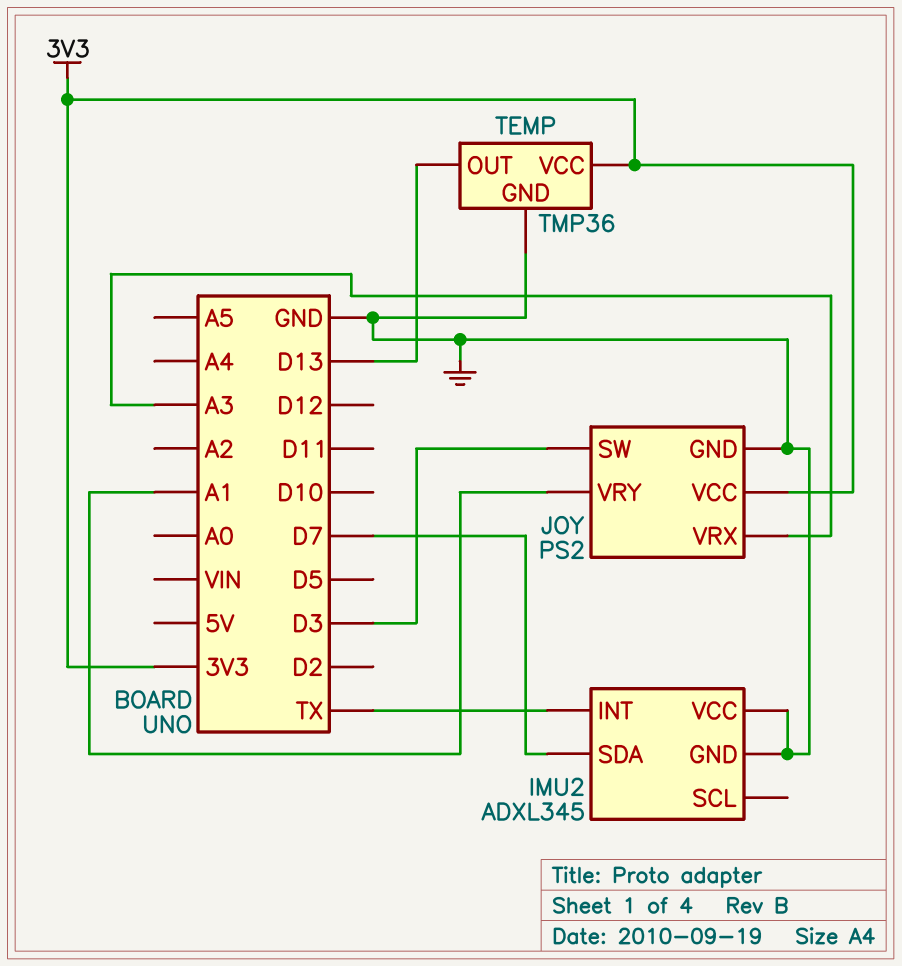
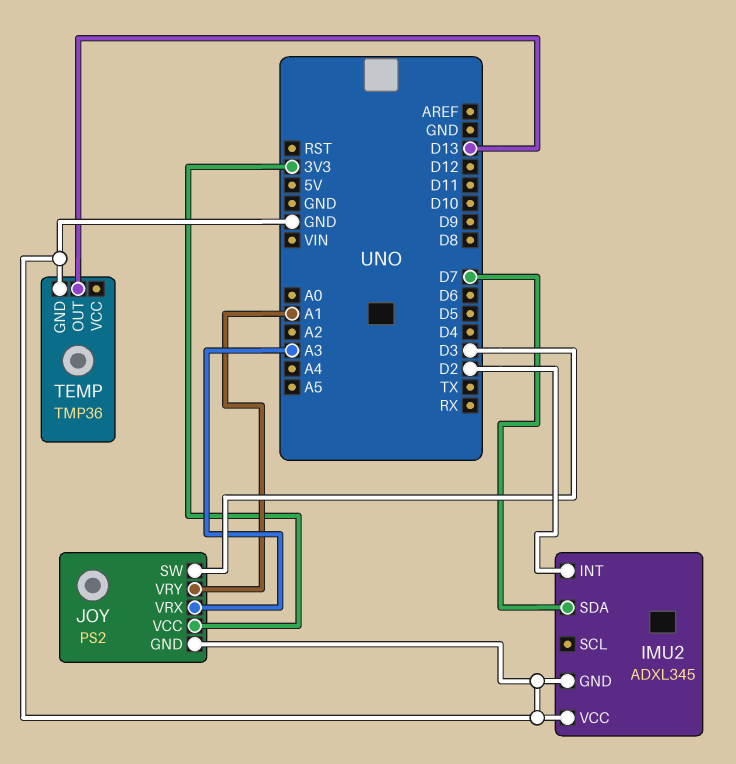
IMU2 pin INT: TX -> D2
TEMP pin VCC: 3V3 -> none

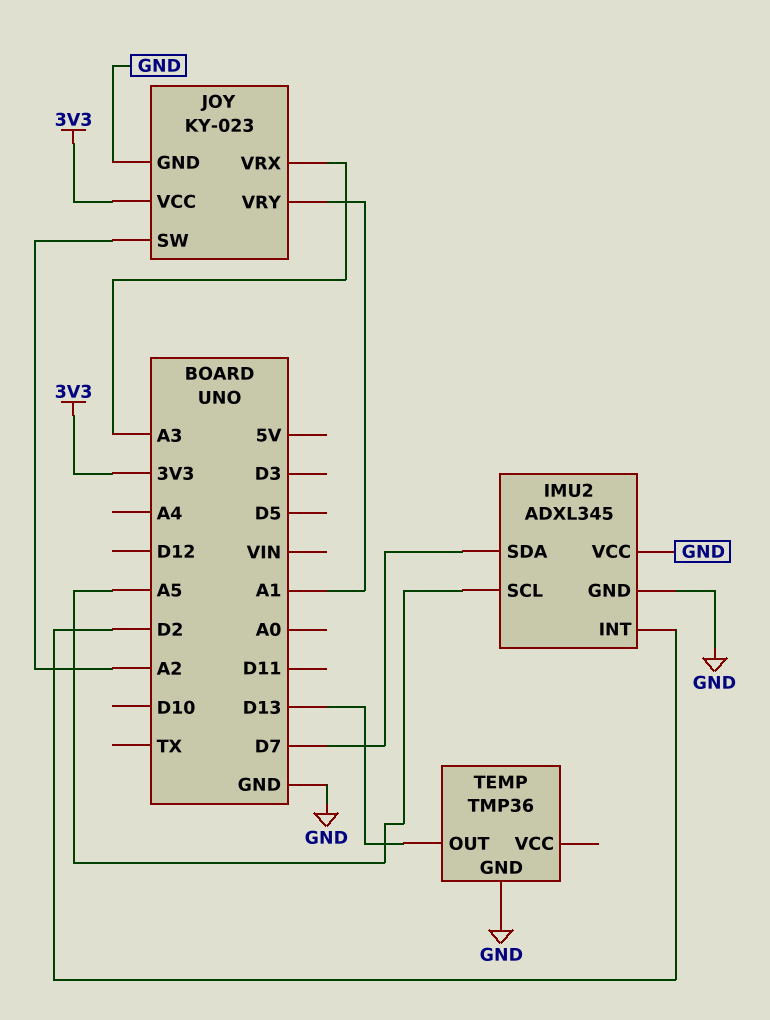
IMU2 pin SCL: none -> A5
JOY: PS2 -> KY-023
JOY pin SW: D3 -> A2

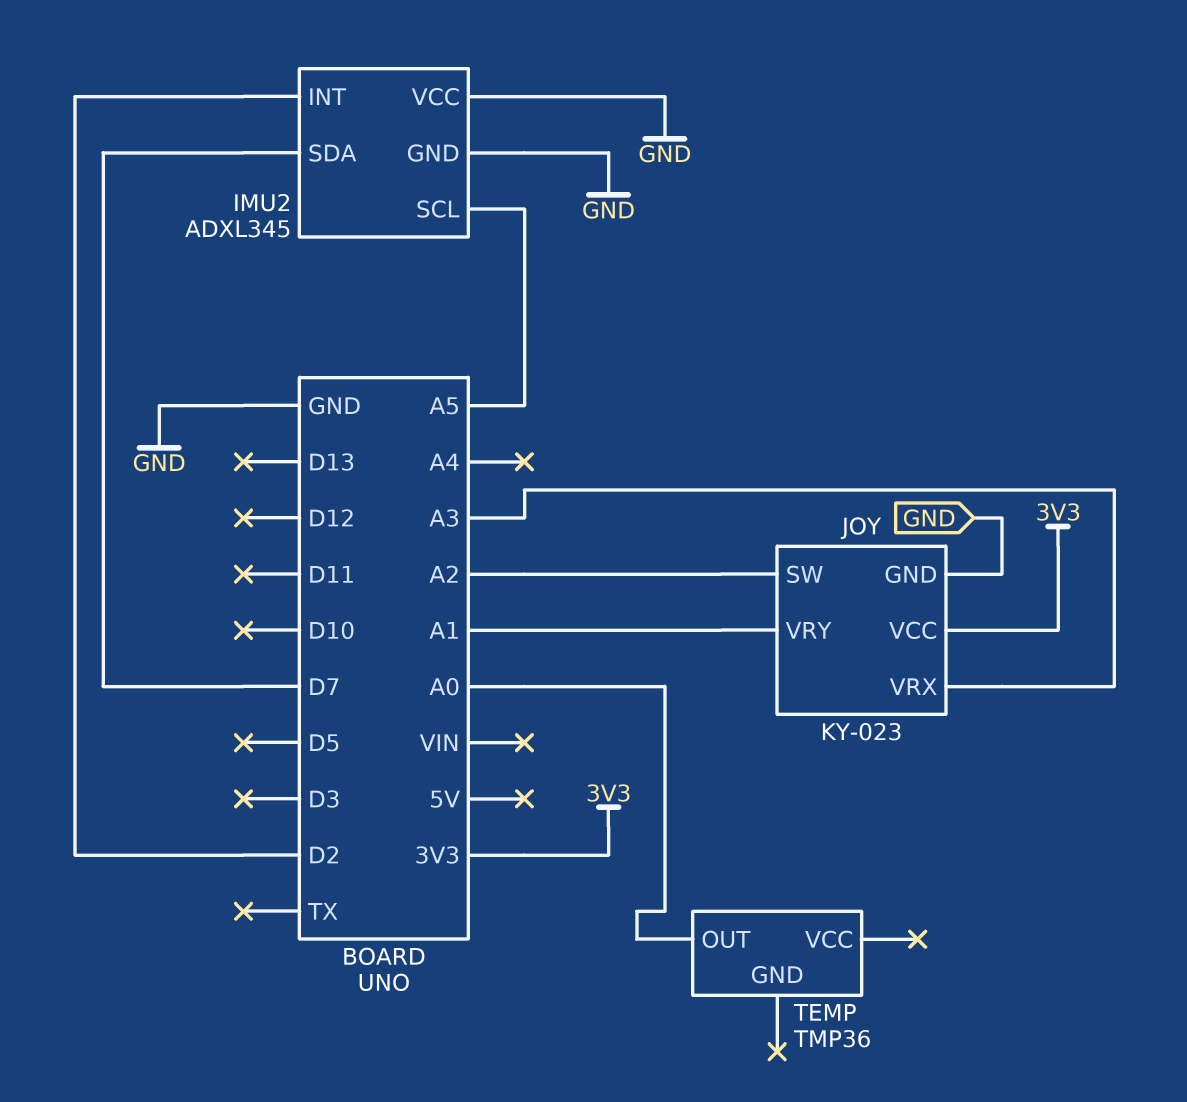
TEMP pin GND: GND -> none
TEMP pin OUT: D13 -> A0

